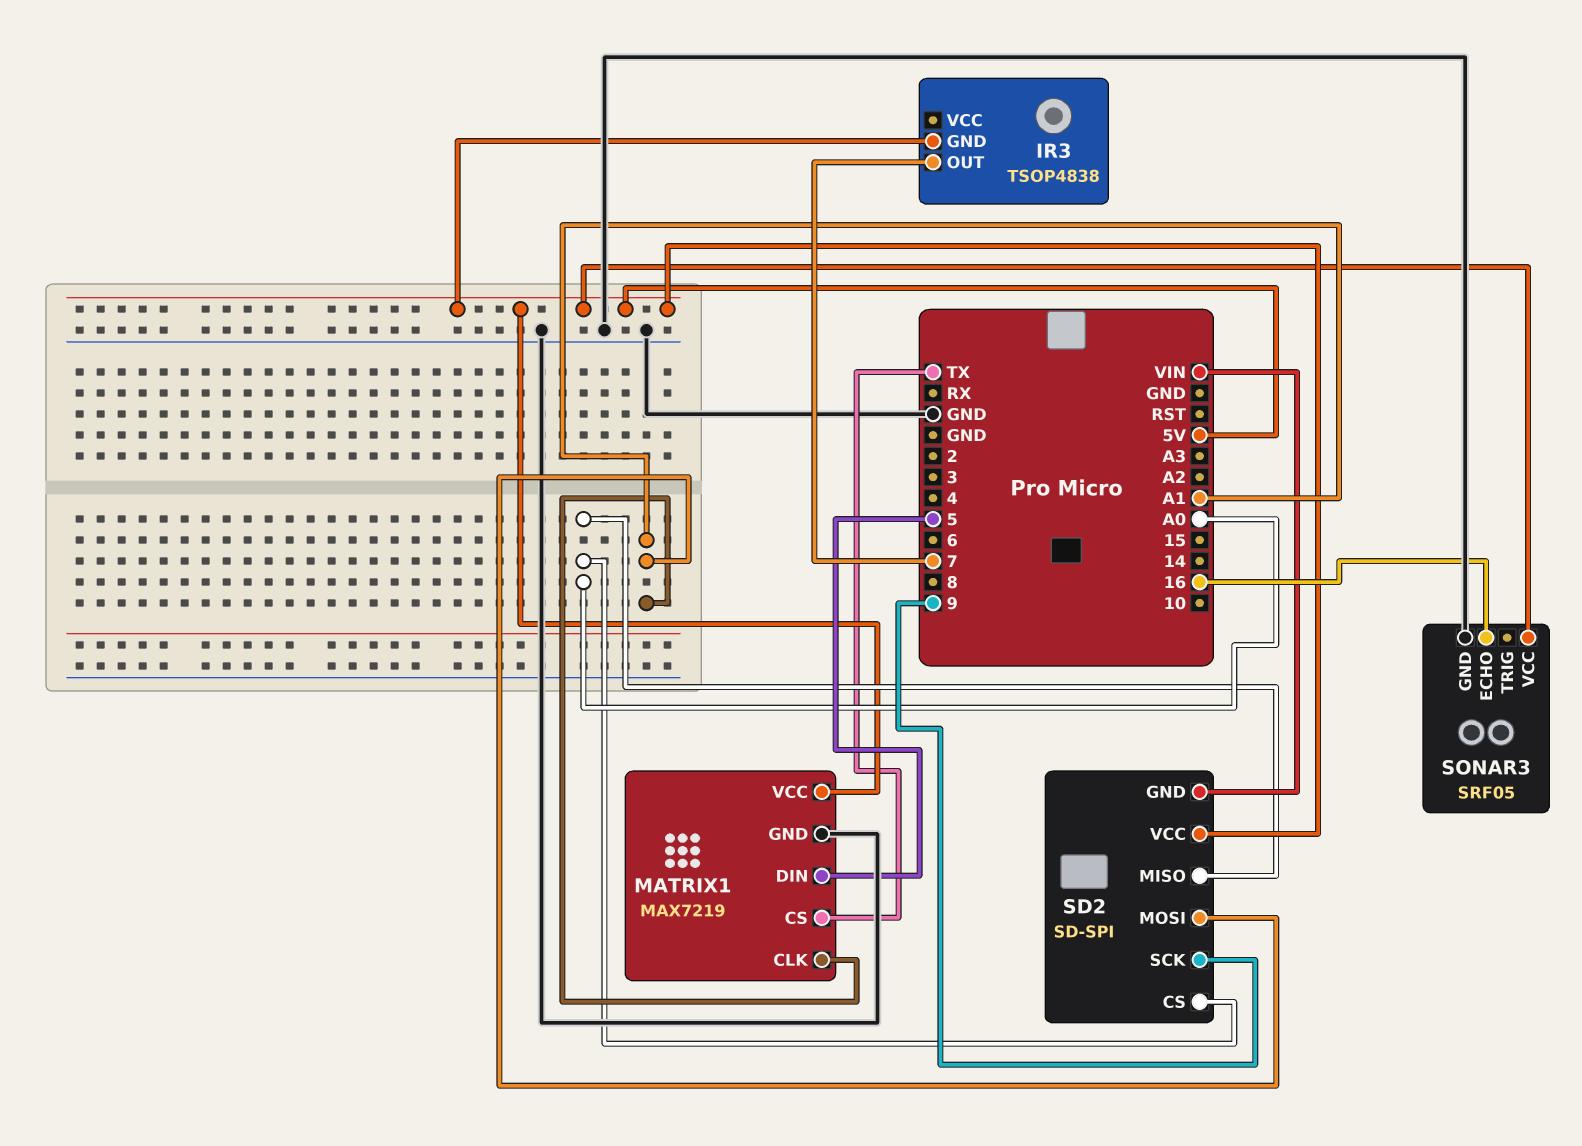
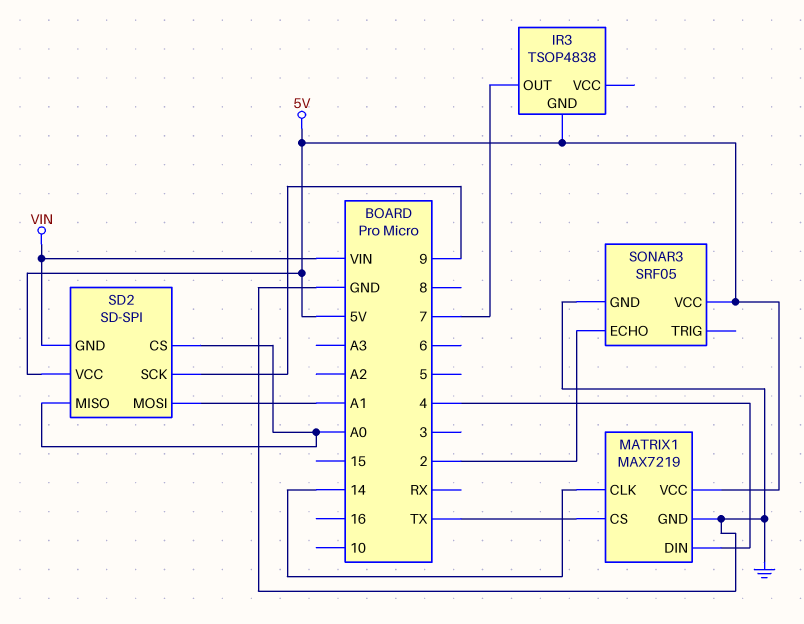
MATRIX1 pin CLK: A1 -> 14
MATRIX1 pin DIN: 5 -> 4
SONAR3 pin ECHO: 16 -> 2

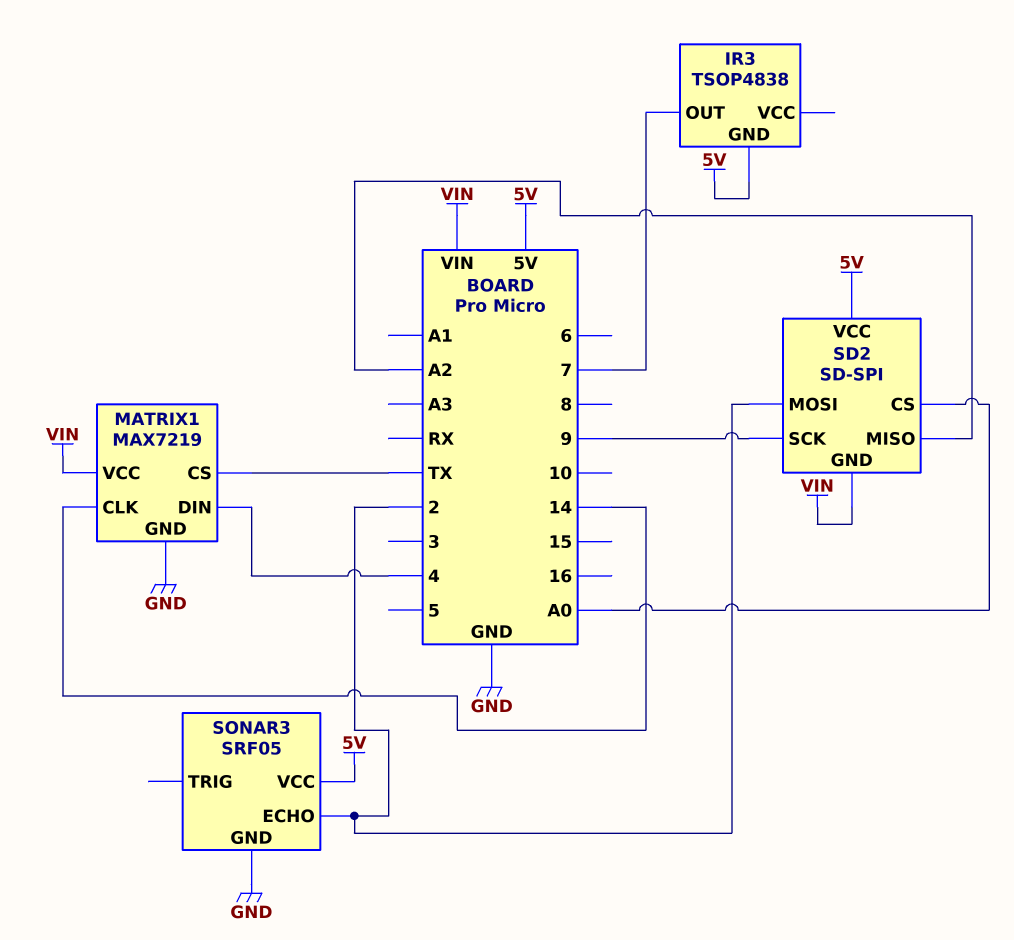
MATRIX1 pin VCC: 5V -> VIN
SD2 pin MISO: A0 -> A2
SD2 pin MOSI: A1 -> 2

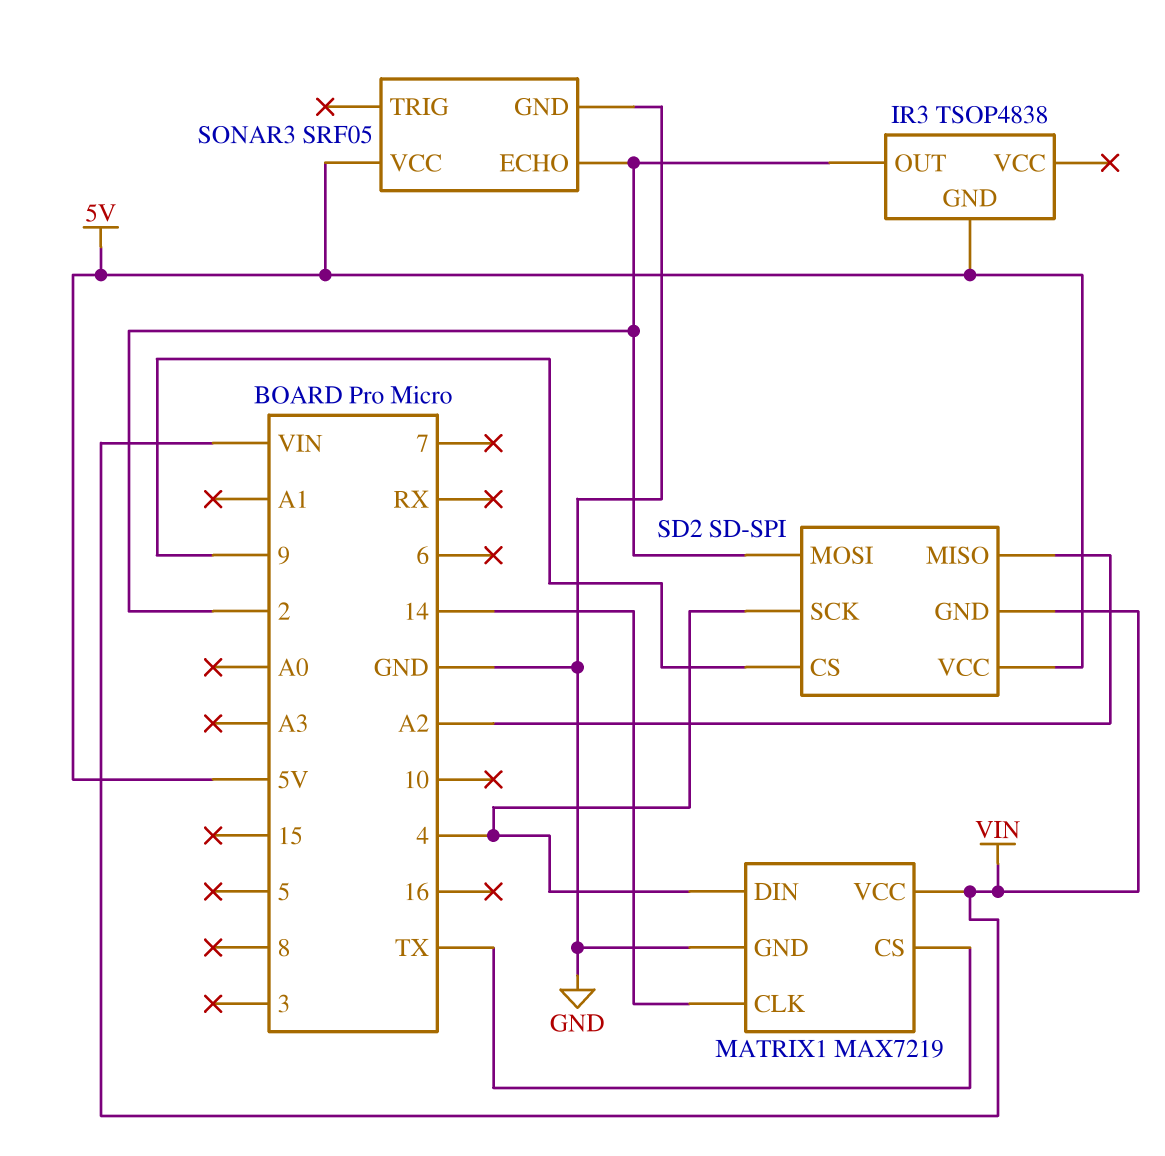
IR3 pin OUT: 7 -> 2
SD2 pin CS: A0 -> 9
SD2 pin SCK: 9 -> 4

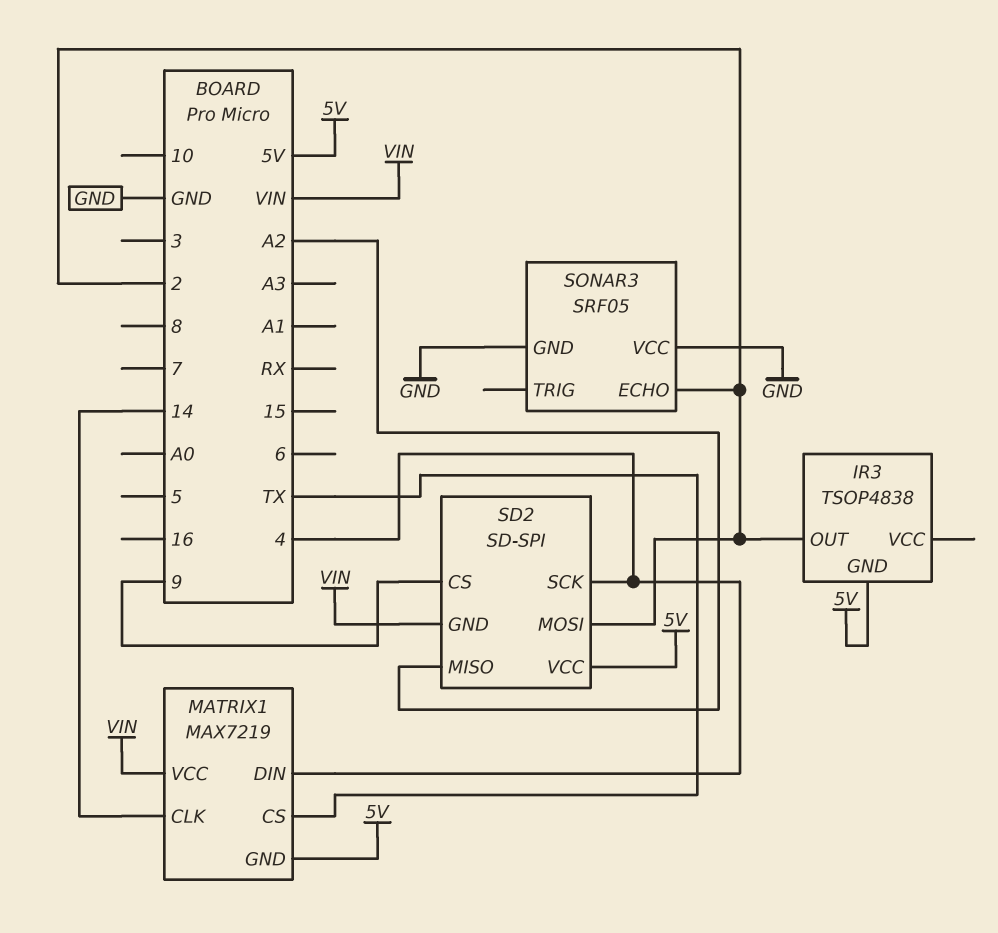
MATRIX1 pin GND: GND -> 5V
SONAR3 pin VCC: 5V -> GND

